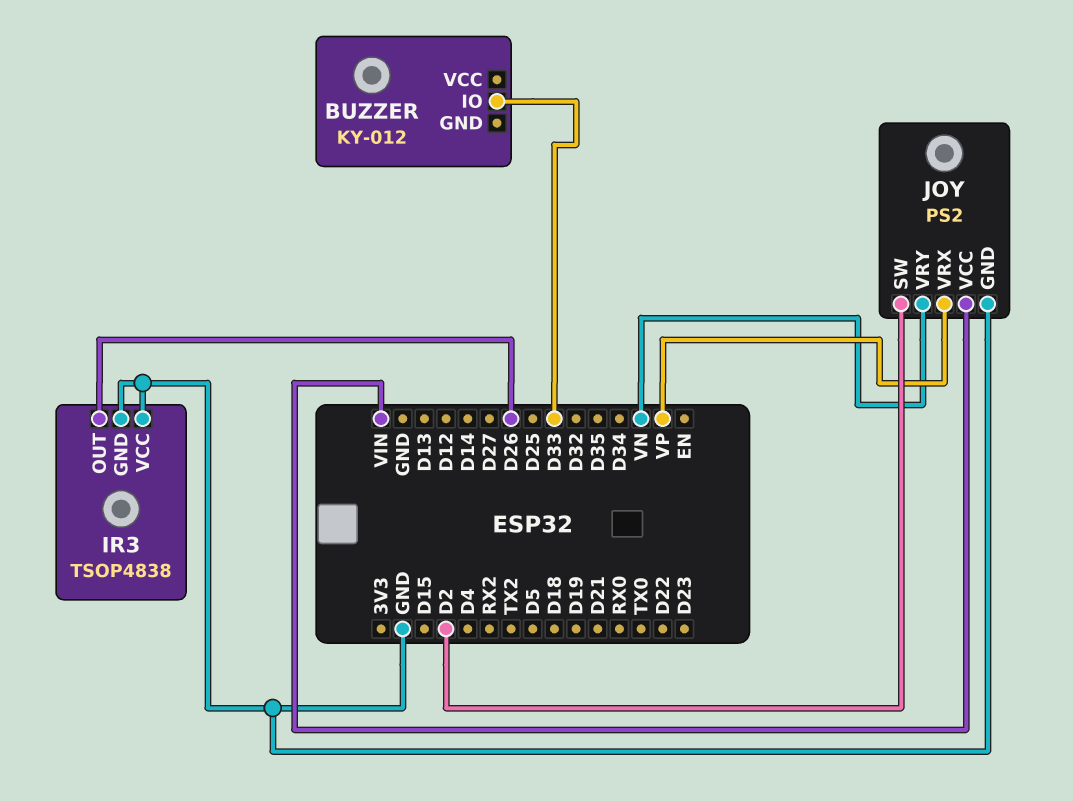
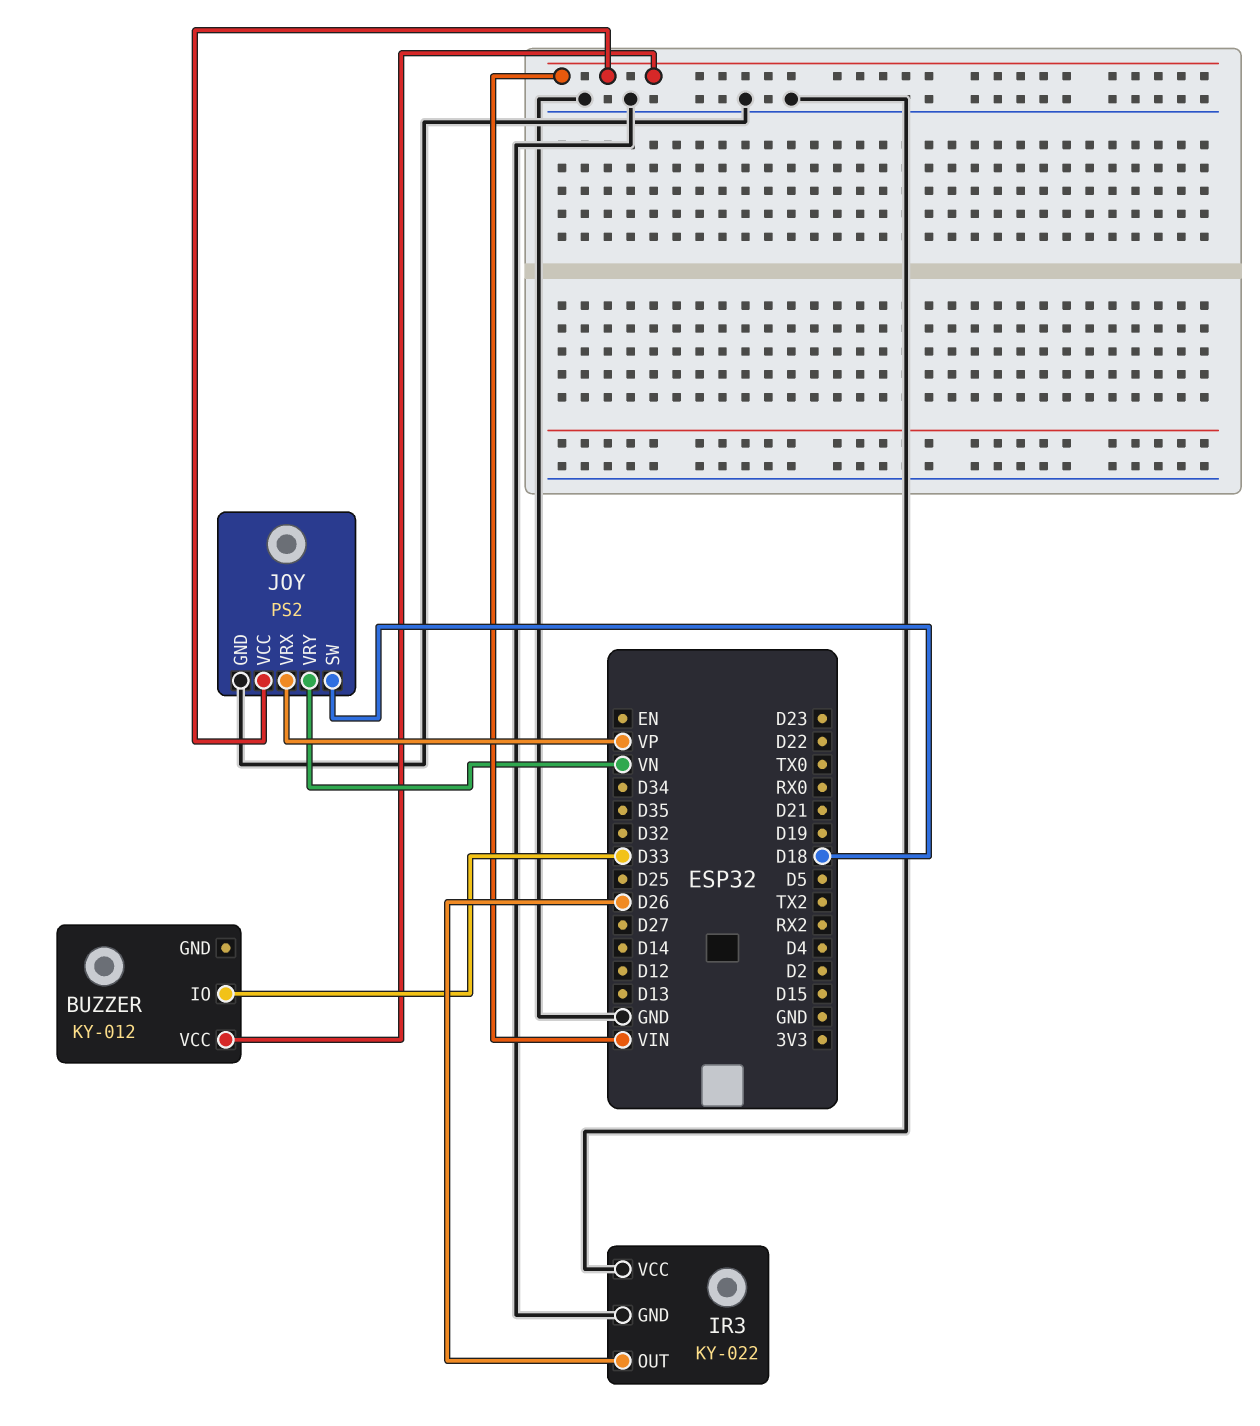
BUZZER pin VCC: none -> VIN
IR3: TSOP4838 -> KY-022
JOY pin SW: D2 -> D18

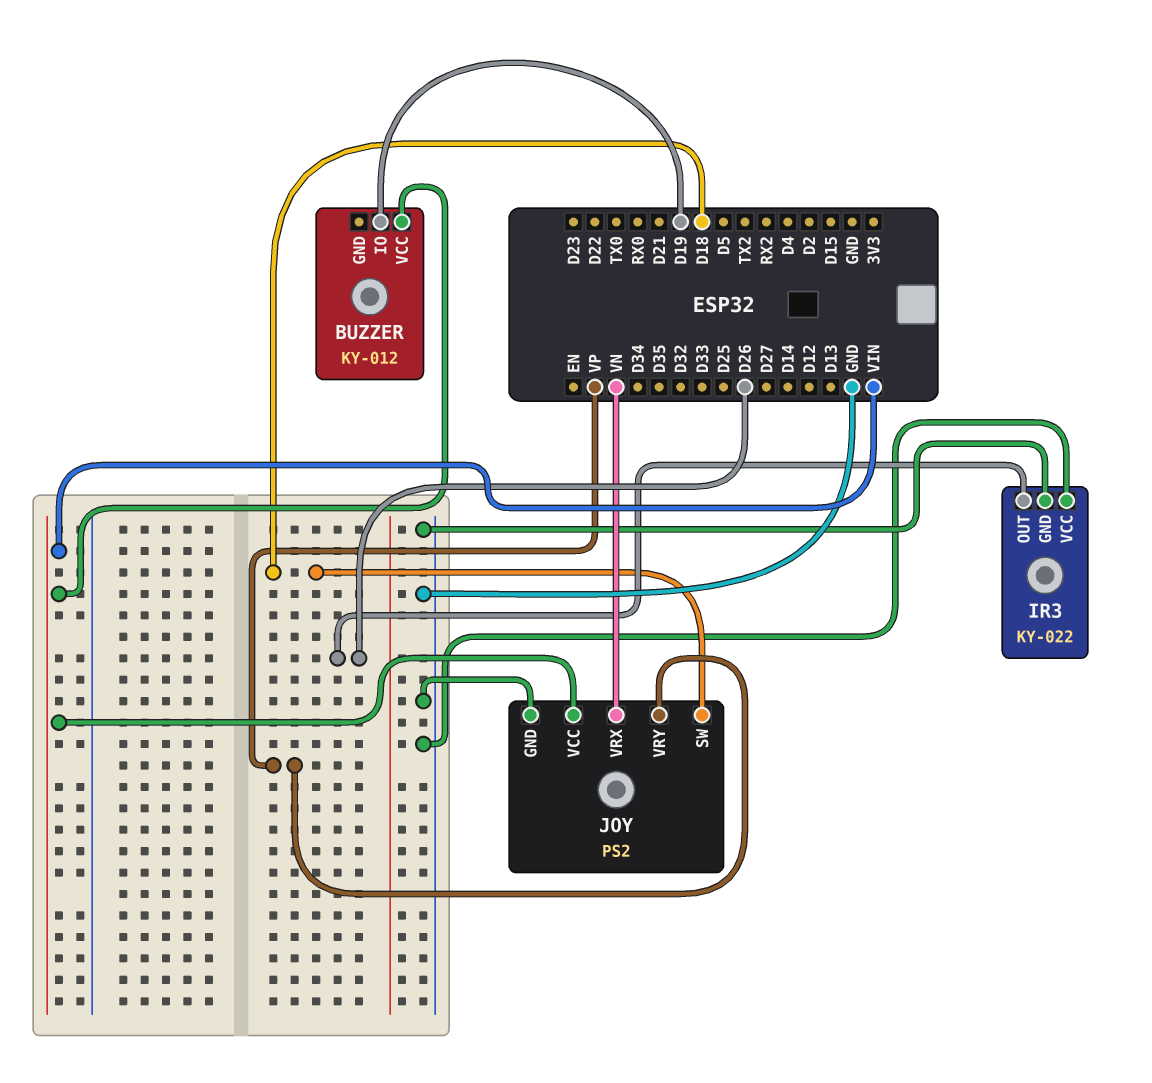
BUZZER pin IO: D33 -> D19
JOY pin VRX: VP -> VN
JOY pin VRY: VN -> VP

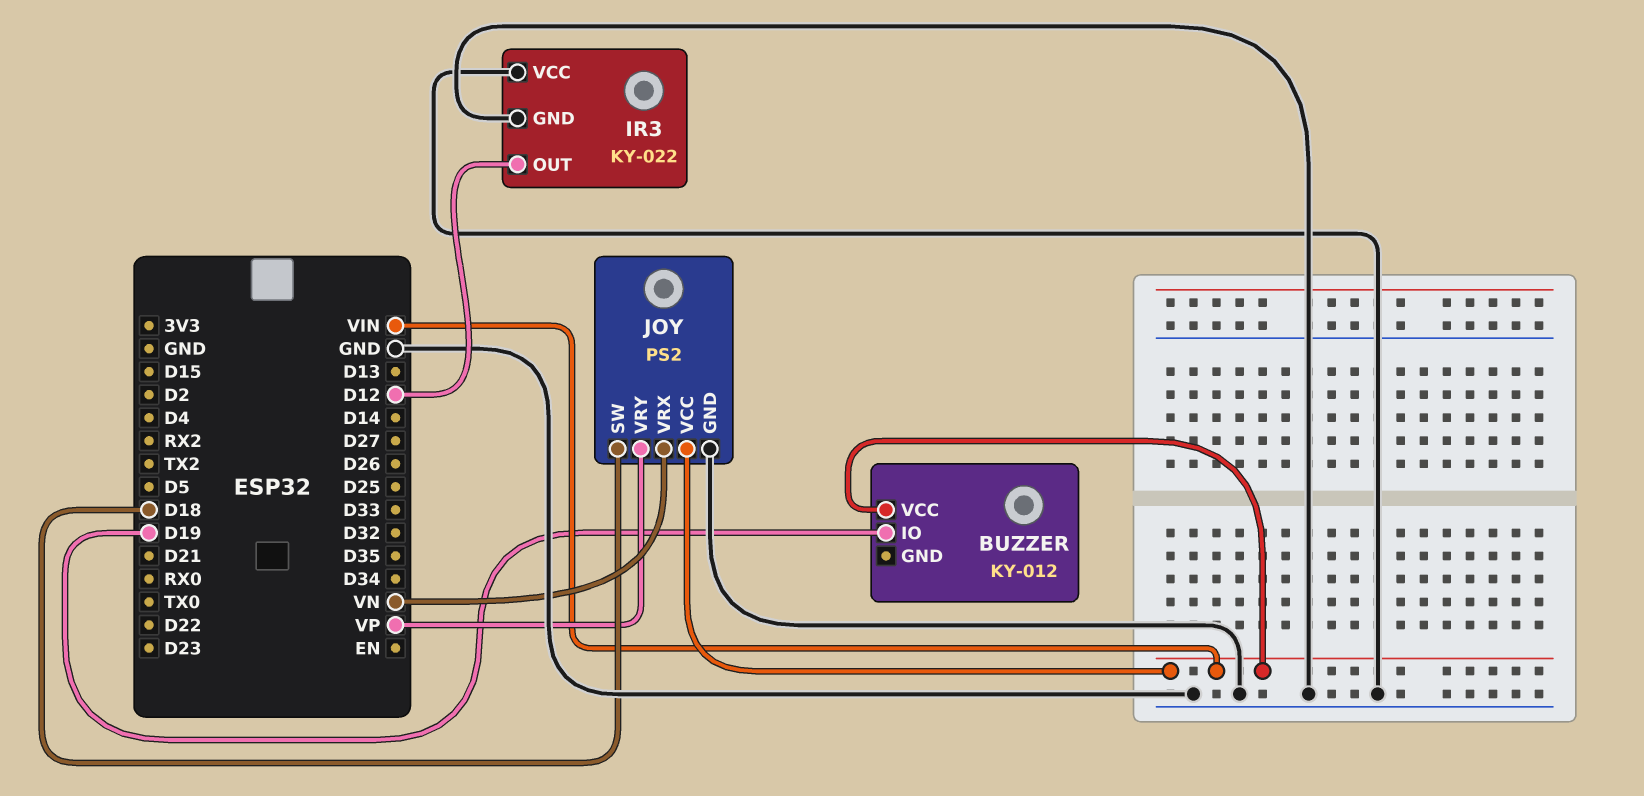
IR3 pin OUT: D26 -> D12

